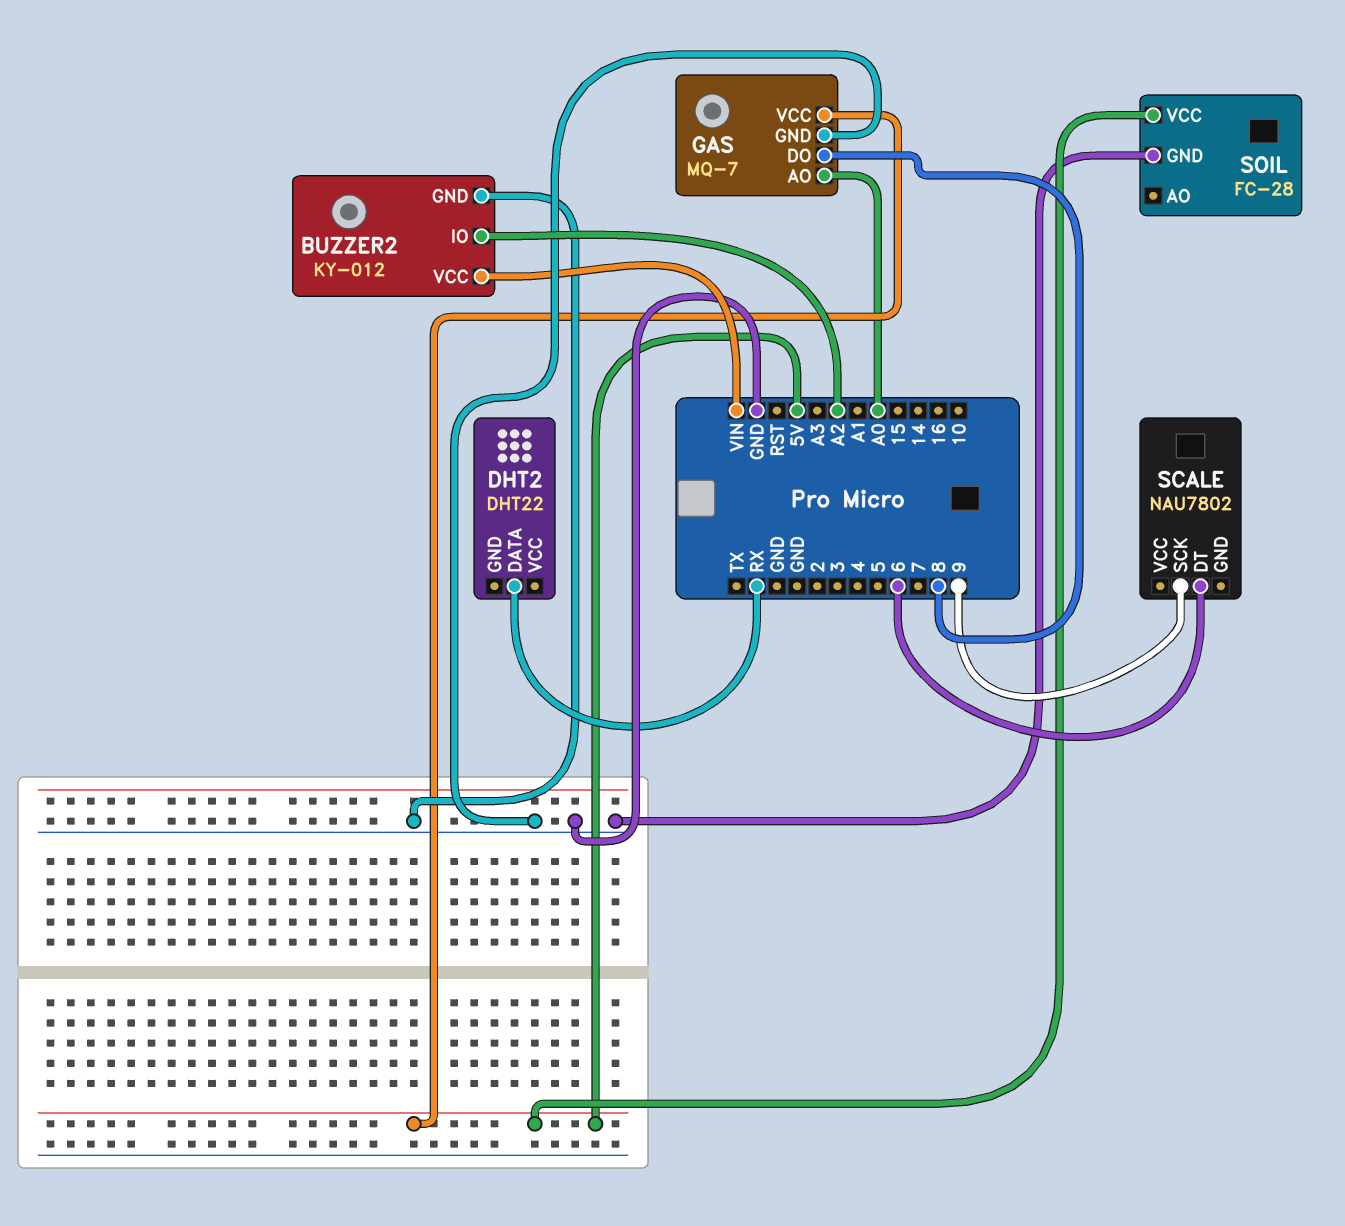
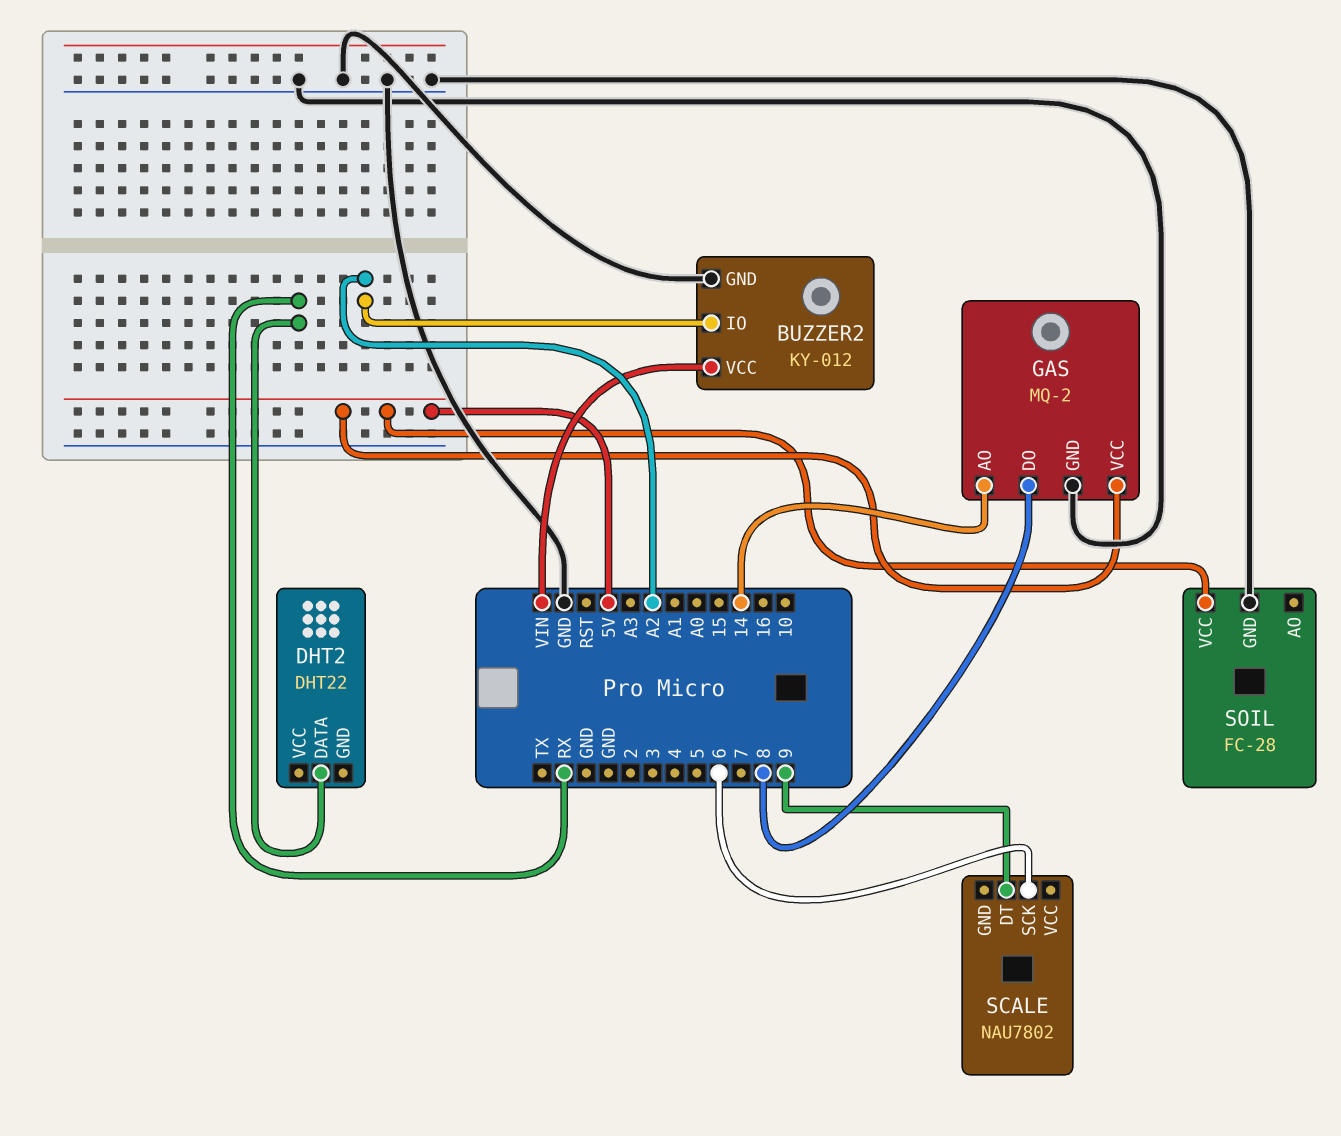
GAS: MQ-7 -> MQ-2
GAS pin AO: A0 -> 14
SCALE pin DT: 6 -> 9
SCALE pin SCK: 9 -> 6

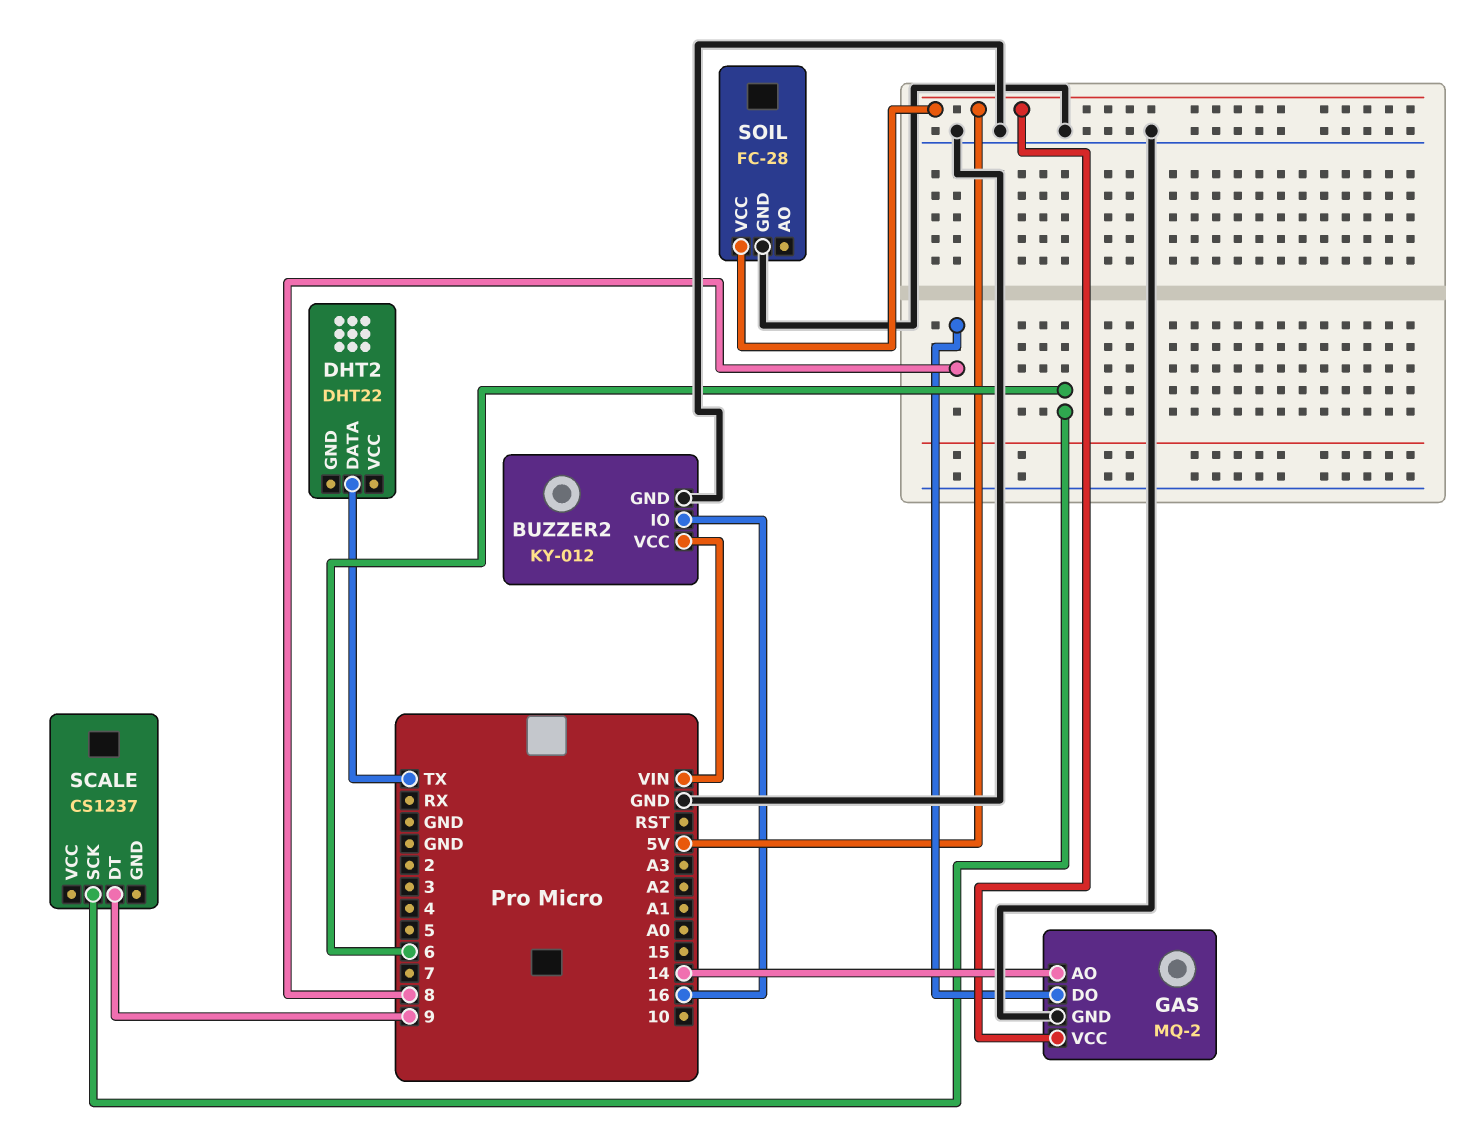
BUZZER2 pin IO: A2 -> 16
DHT2 pin DATA: RX -> TX
SCALE: NAU7802 -> CS1237

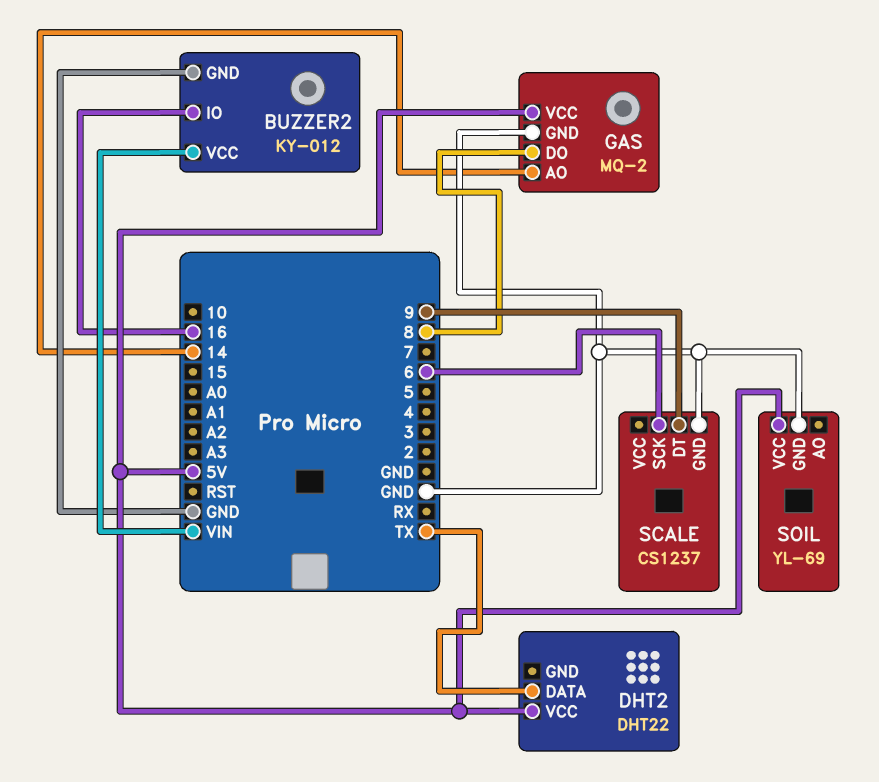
DHT2 pin VCC: none -> 5V
SCALE pin GND: none -> GND
SOIL: FC-28 -> YL-69

